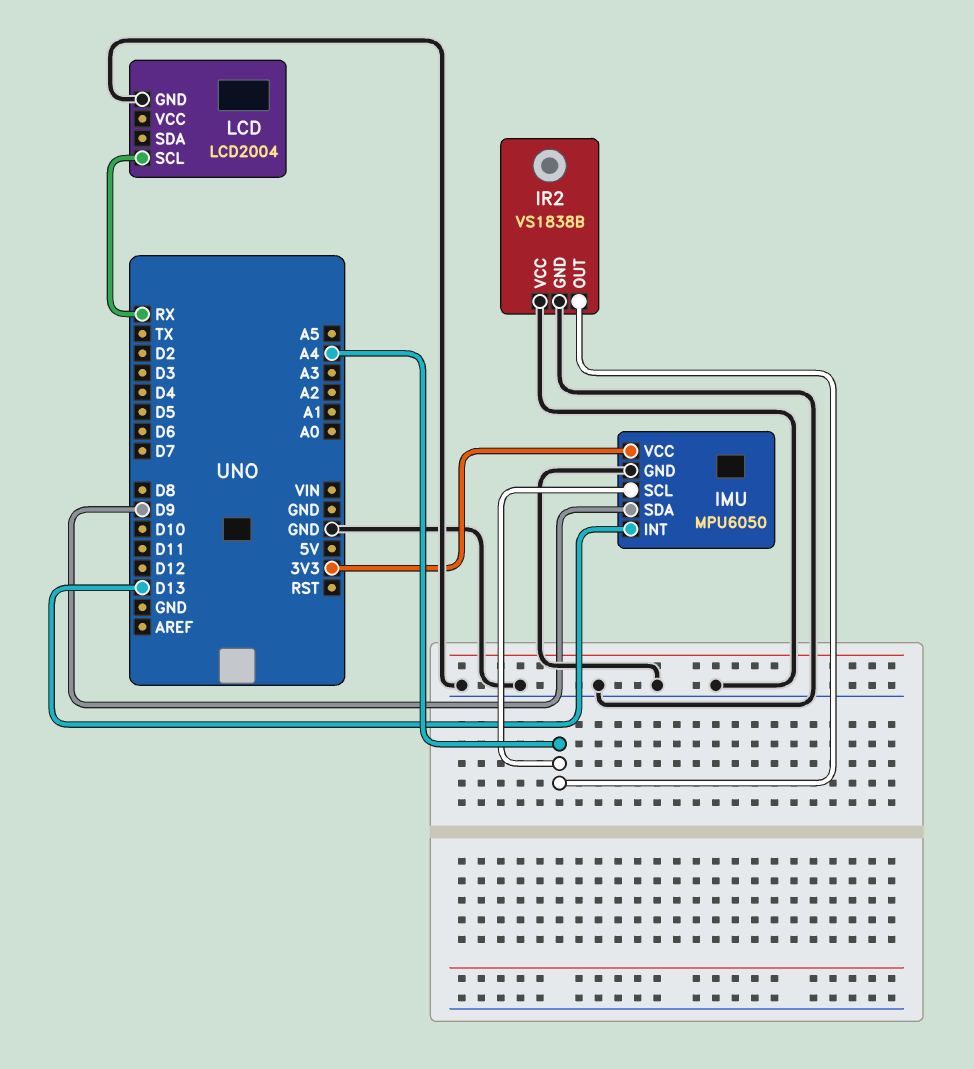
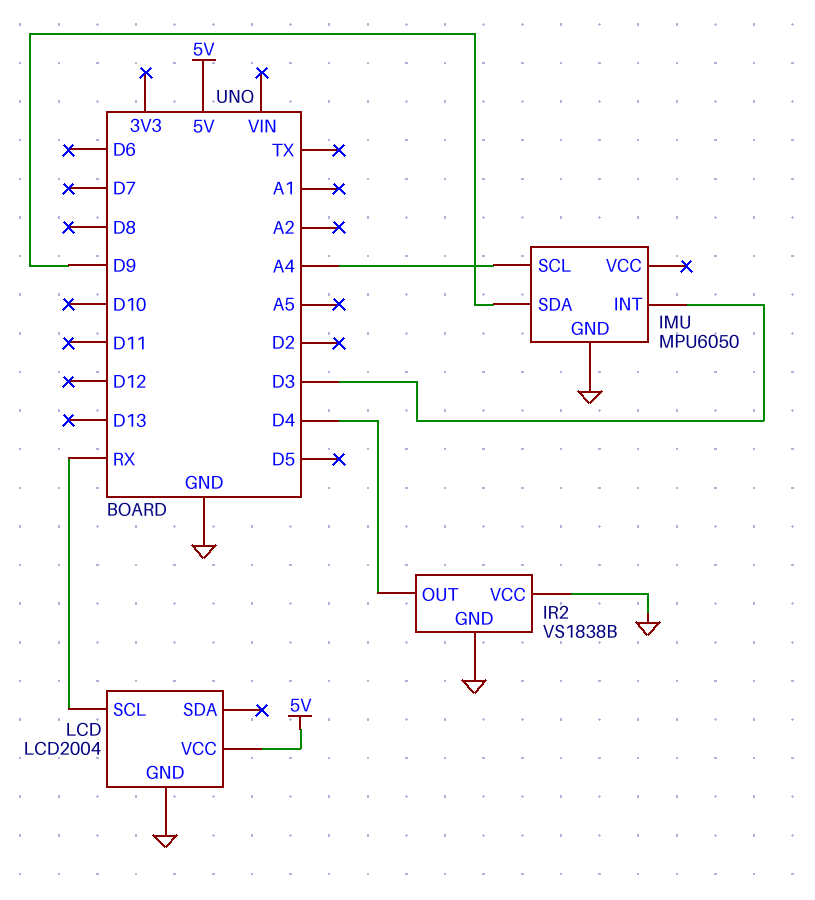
IMU pin INT: D13 -> D3
IMU pin VCC: 3V3 -> none
IR2 pin OUT: A4 -> D4
LCD pin VCC: none -> 5V

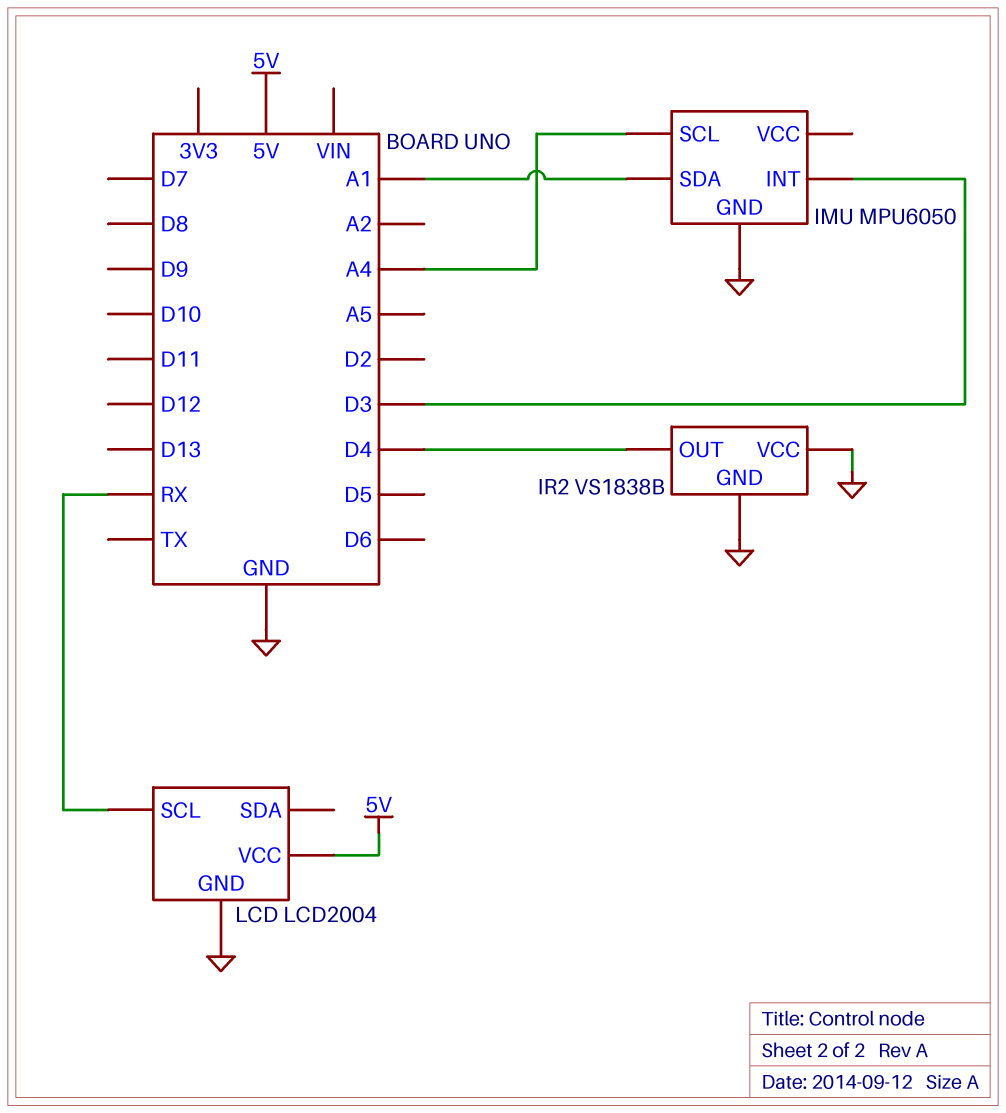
IMU pin SDA: D9 -> A1

